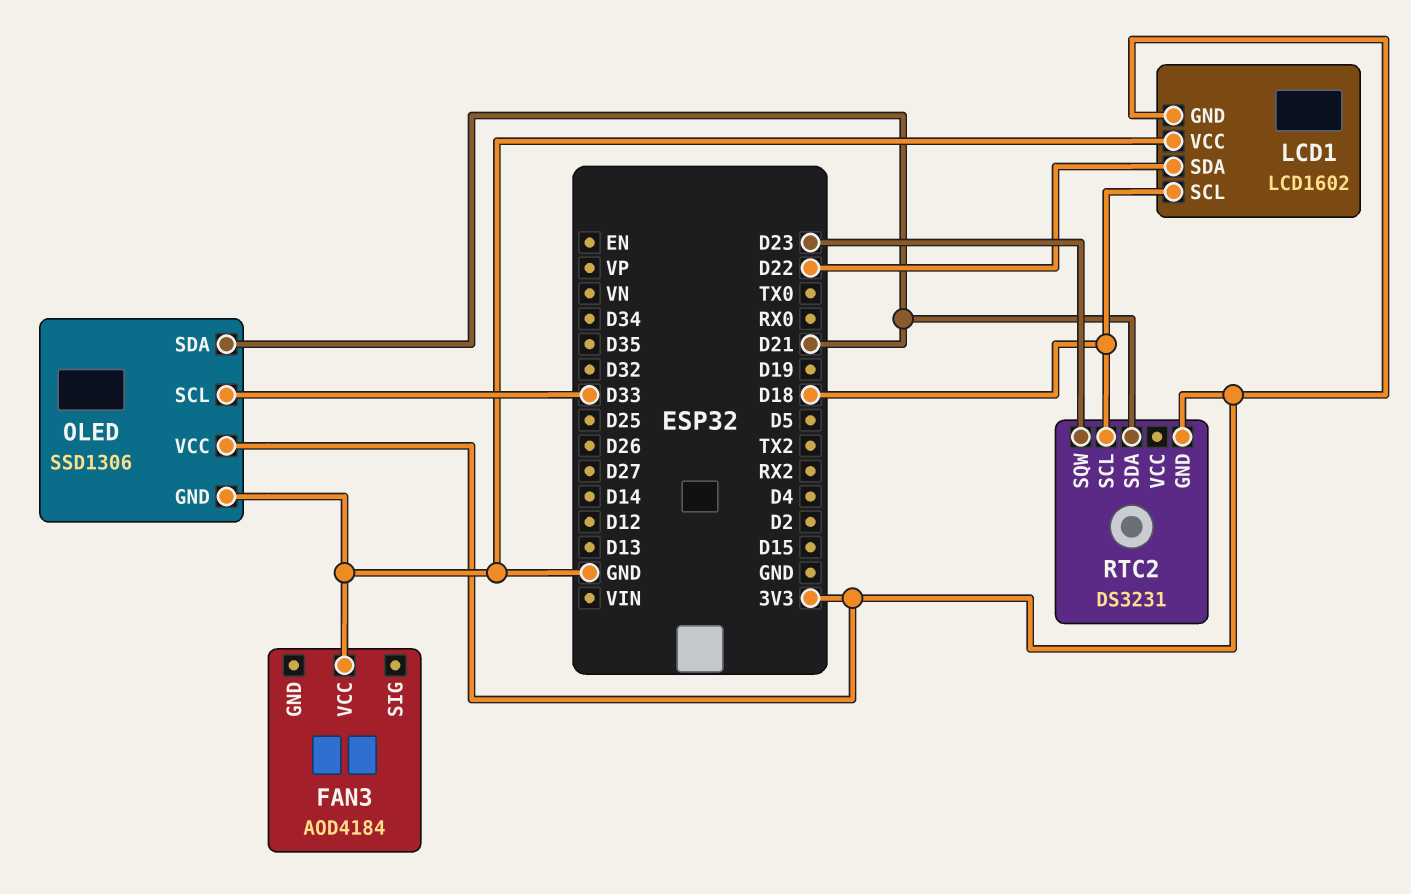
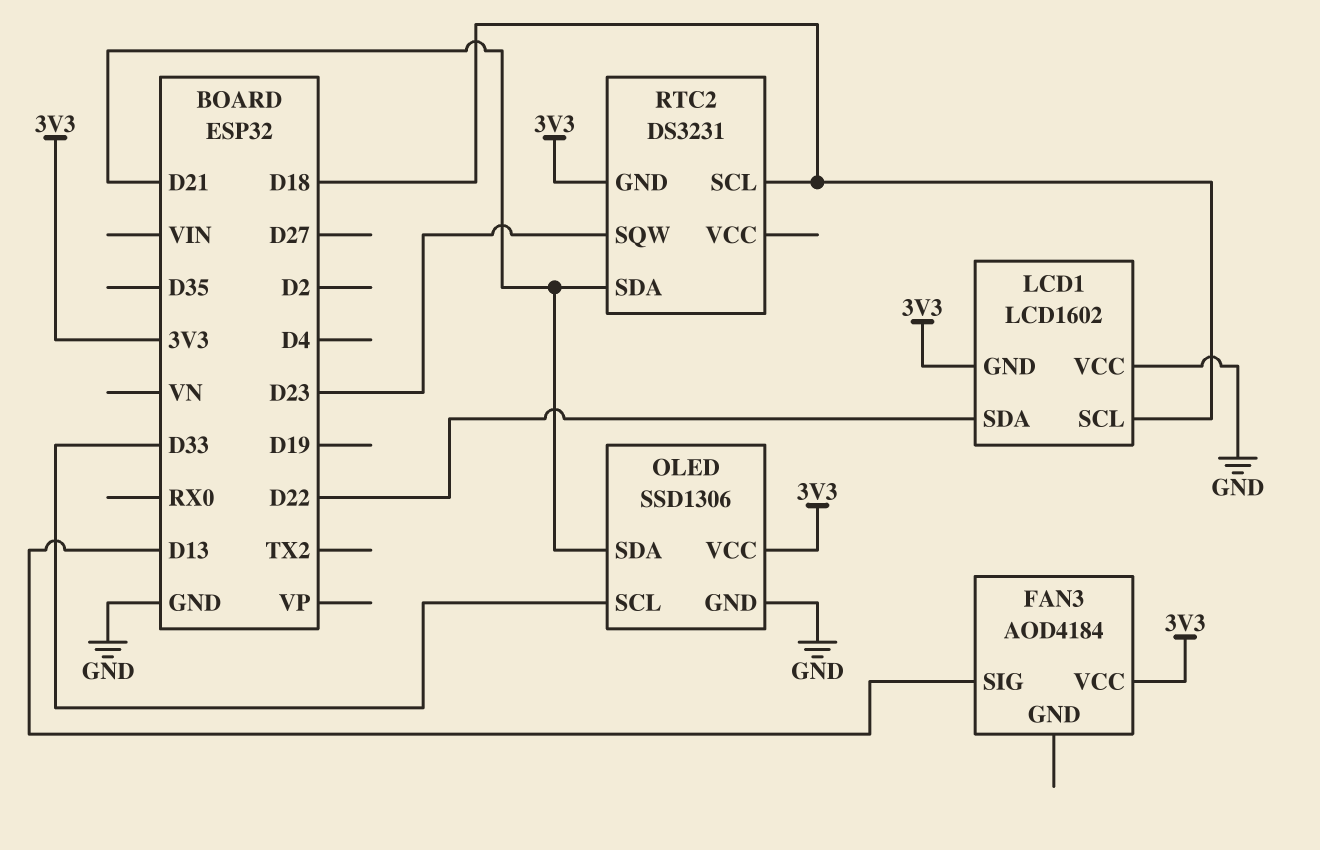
FAN3 pin SIG: none -> D13
FAN3 pin VCC: GND -> 3V3

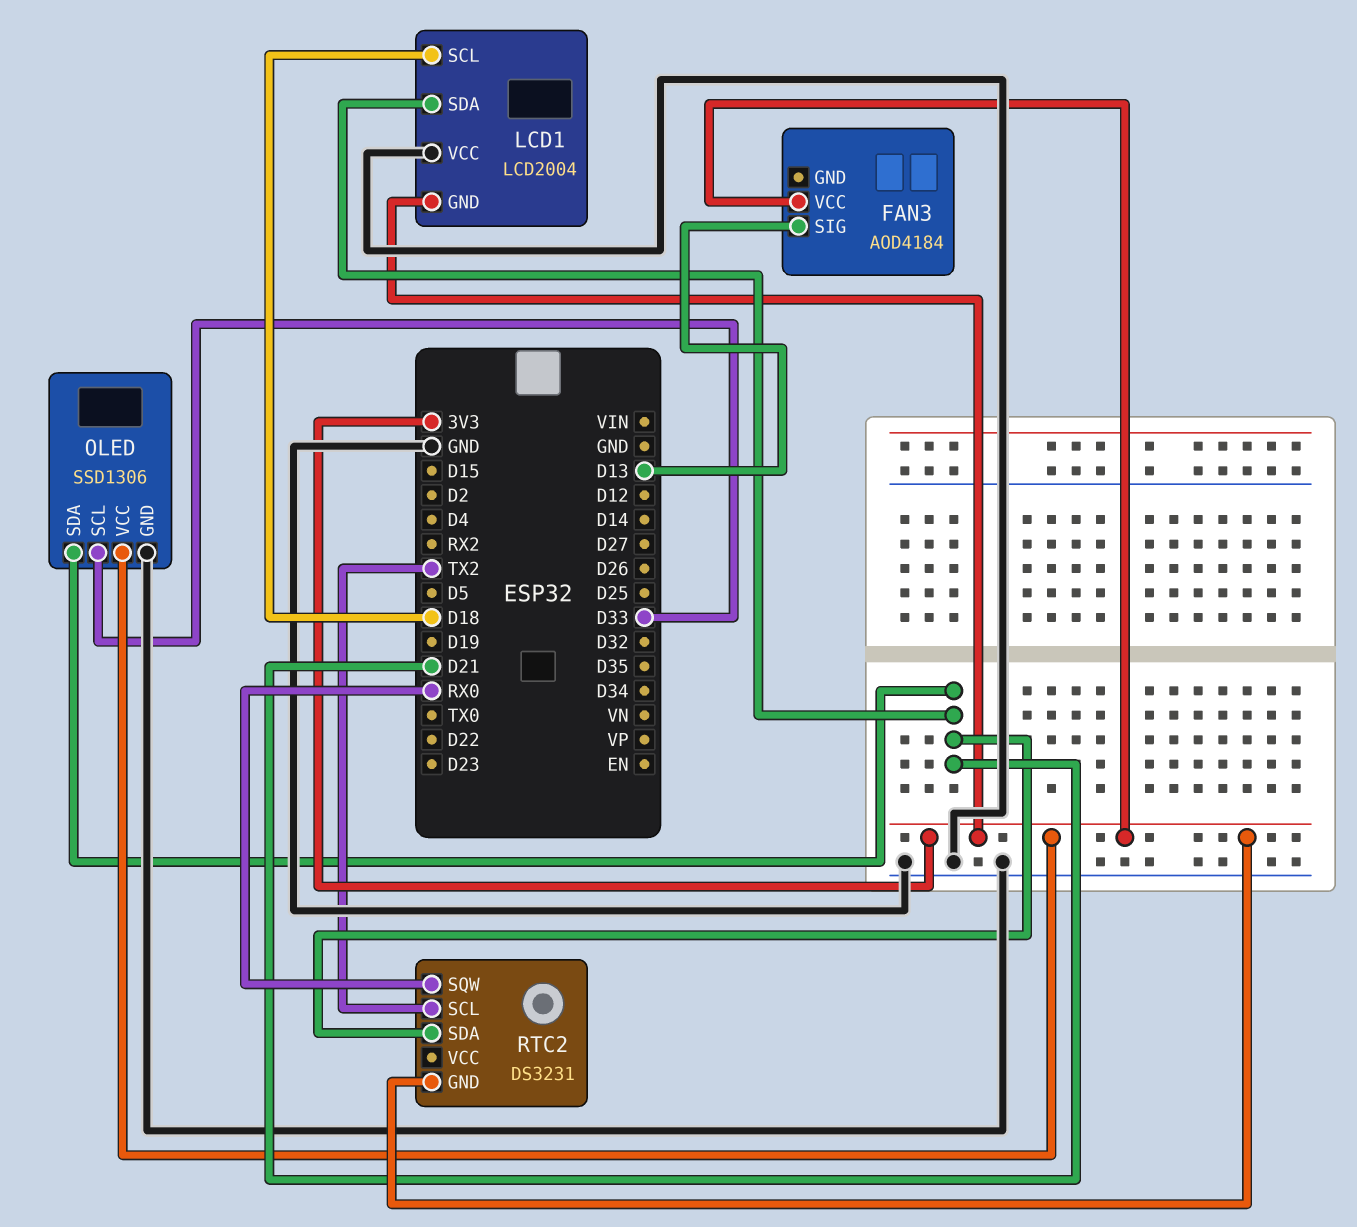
LCD1: LCD1602 -> LCD2004
LCD1 pin SDA: D22 -> D21
RTC2 pin SCL: D18 -> TX2
RTC2 pin SQW: D23 -> RX0

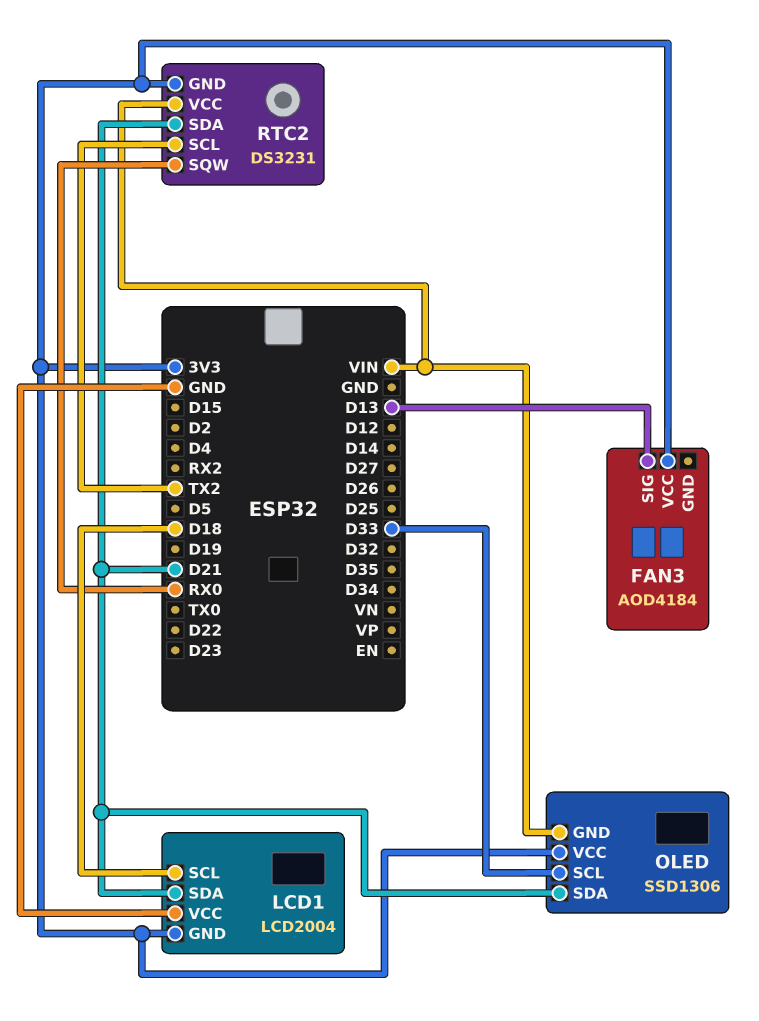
OLED pin GND: GND -> VIN
RTC2 pin VCC: none -> VIN

